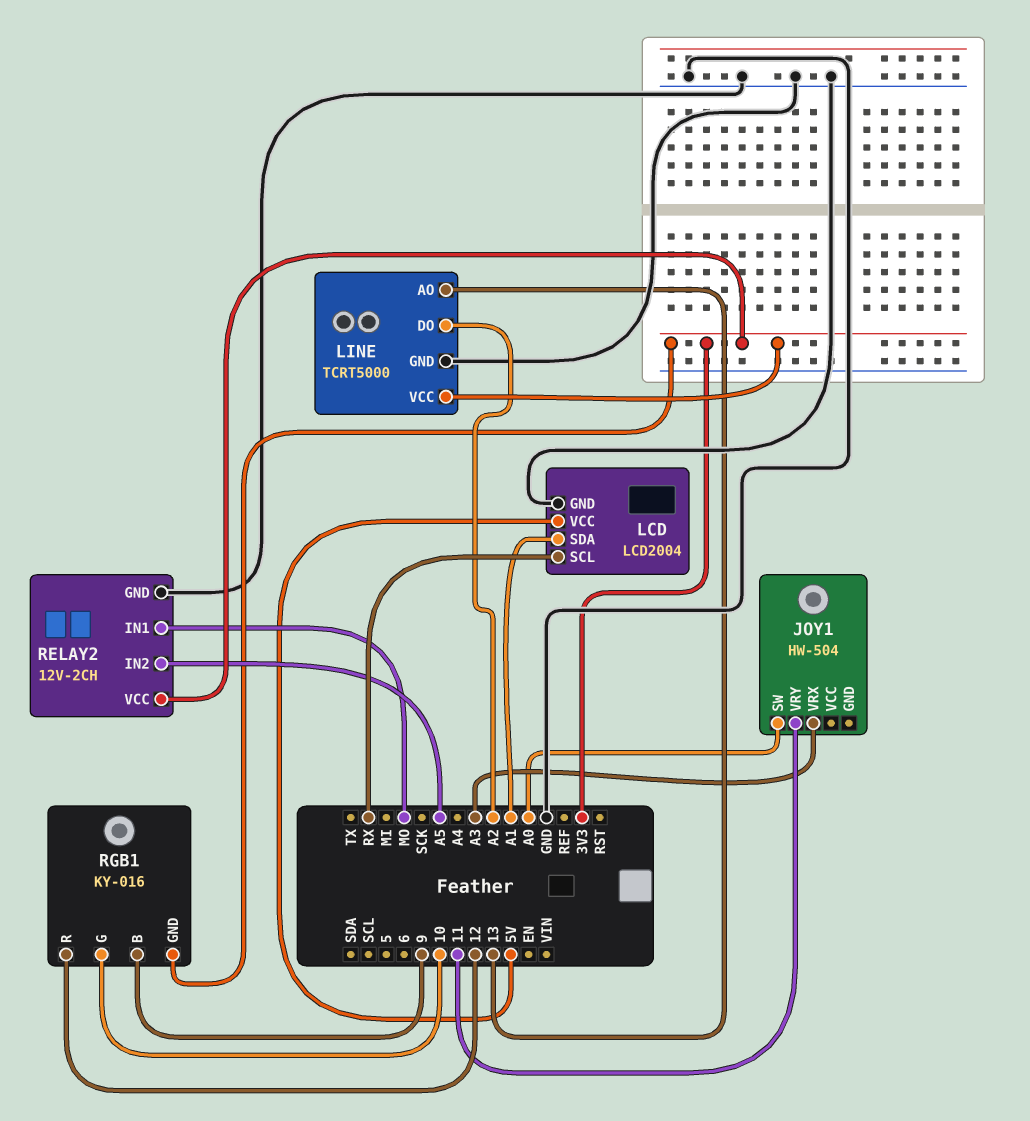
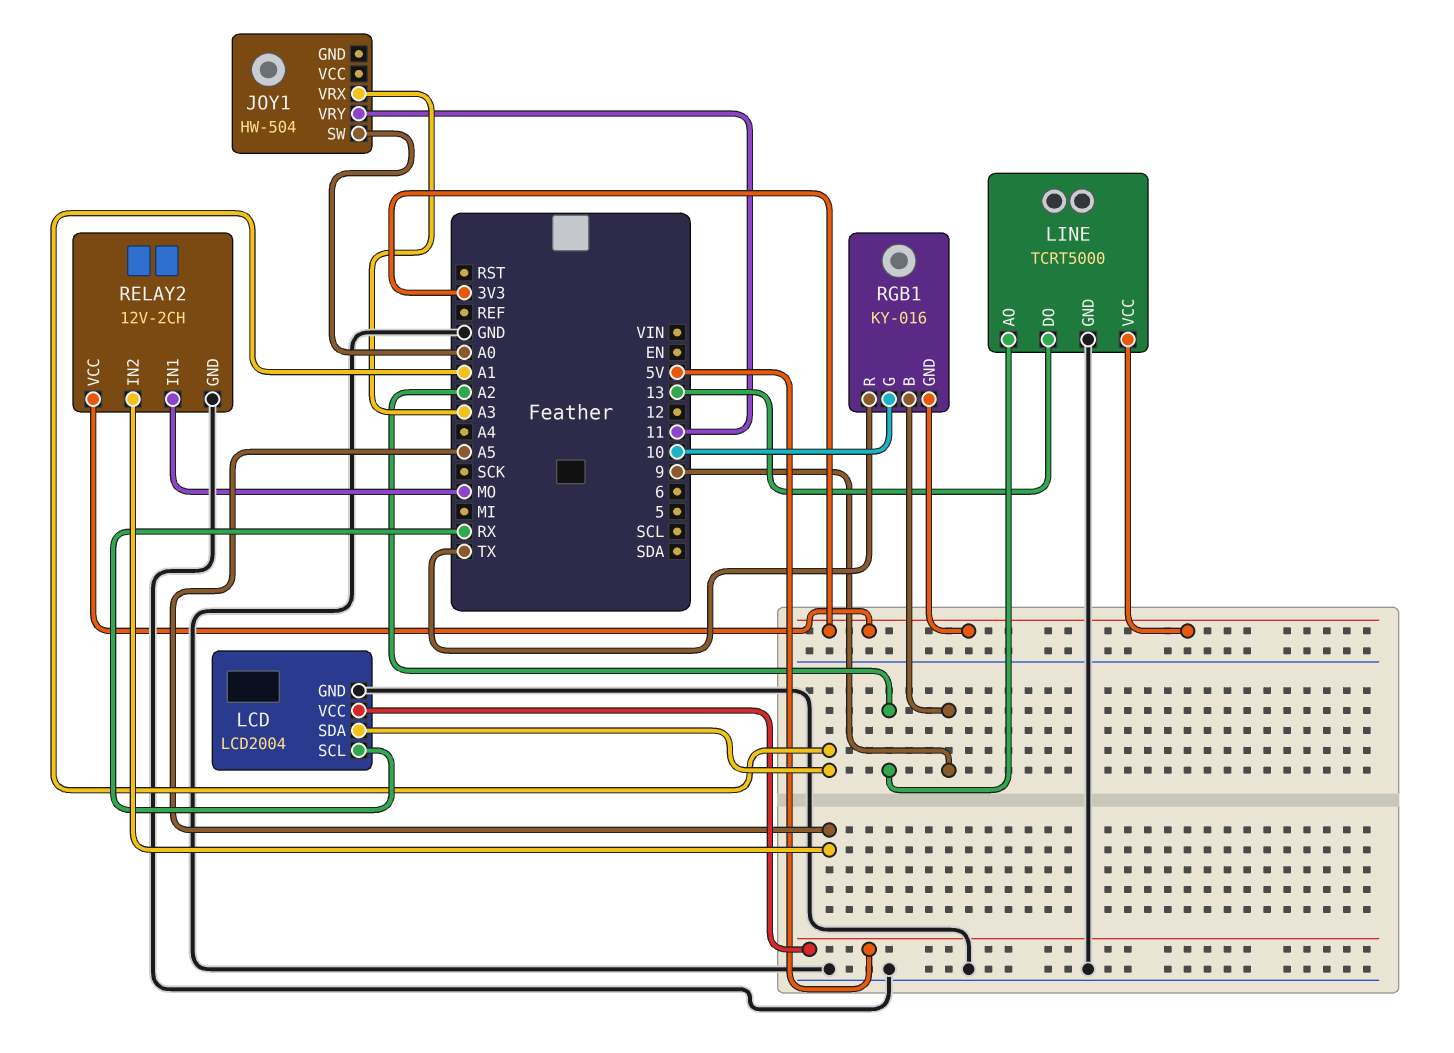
LINE pin AO: 13 -> A2
LINE pin DO: A2 -> 13
RGB1 pin R: 12 -> TX

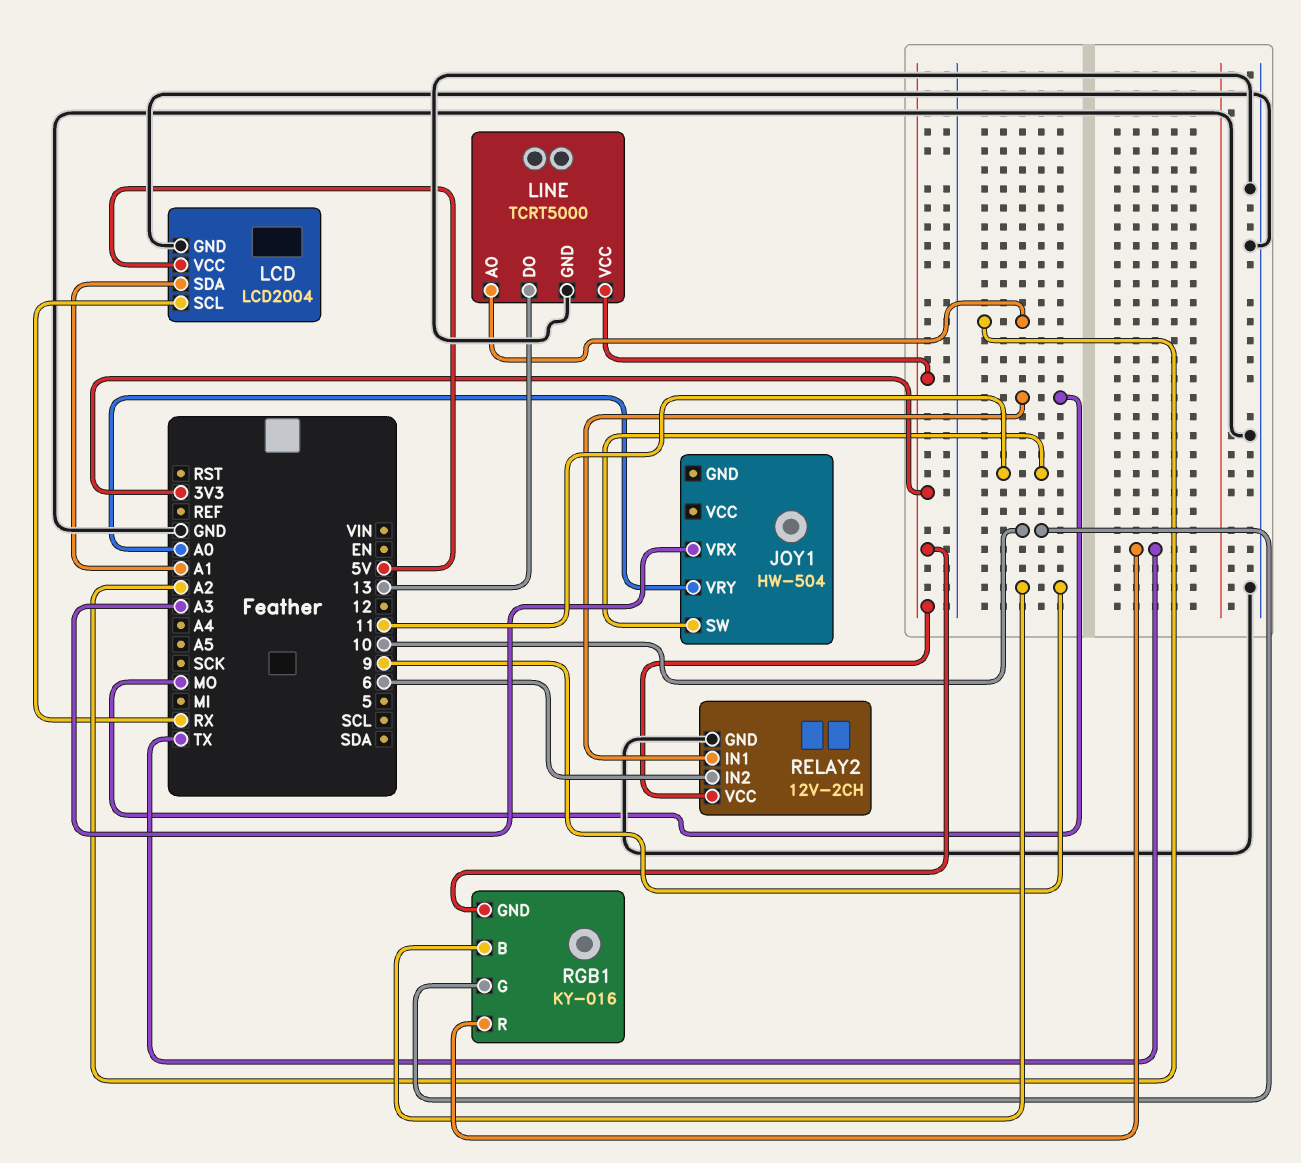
JOY1 pin SW: A0 -> 11
JOY1 pin VRY: 11 -> A0
RELAY2 pin IN2: A5 -> 6

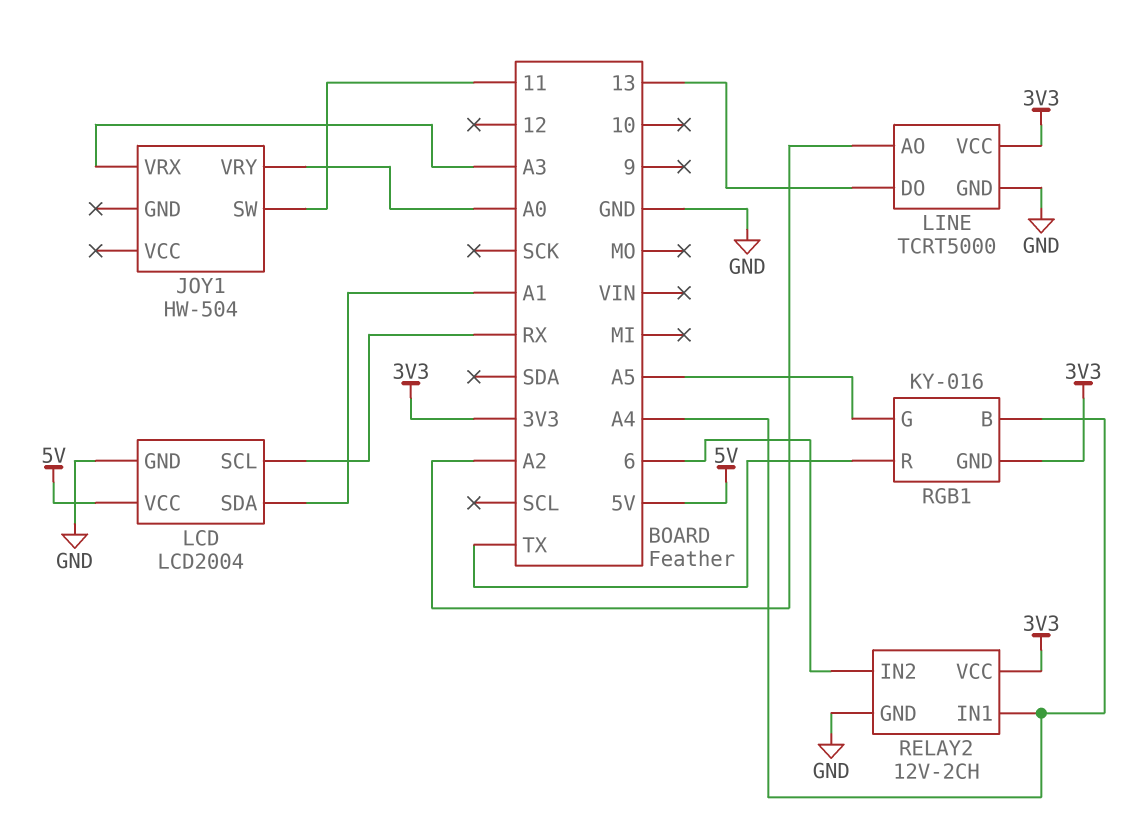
RELAY2 pin IN1: MO -> A4
RGB1 pin B: 9 -> A4
RGB1 pin G: 10 -> A5

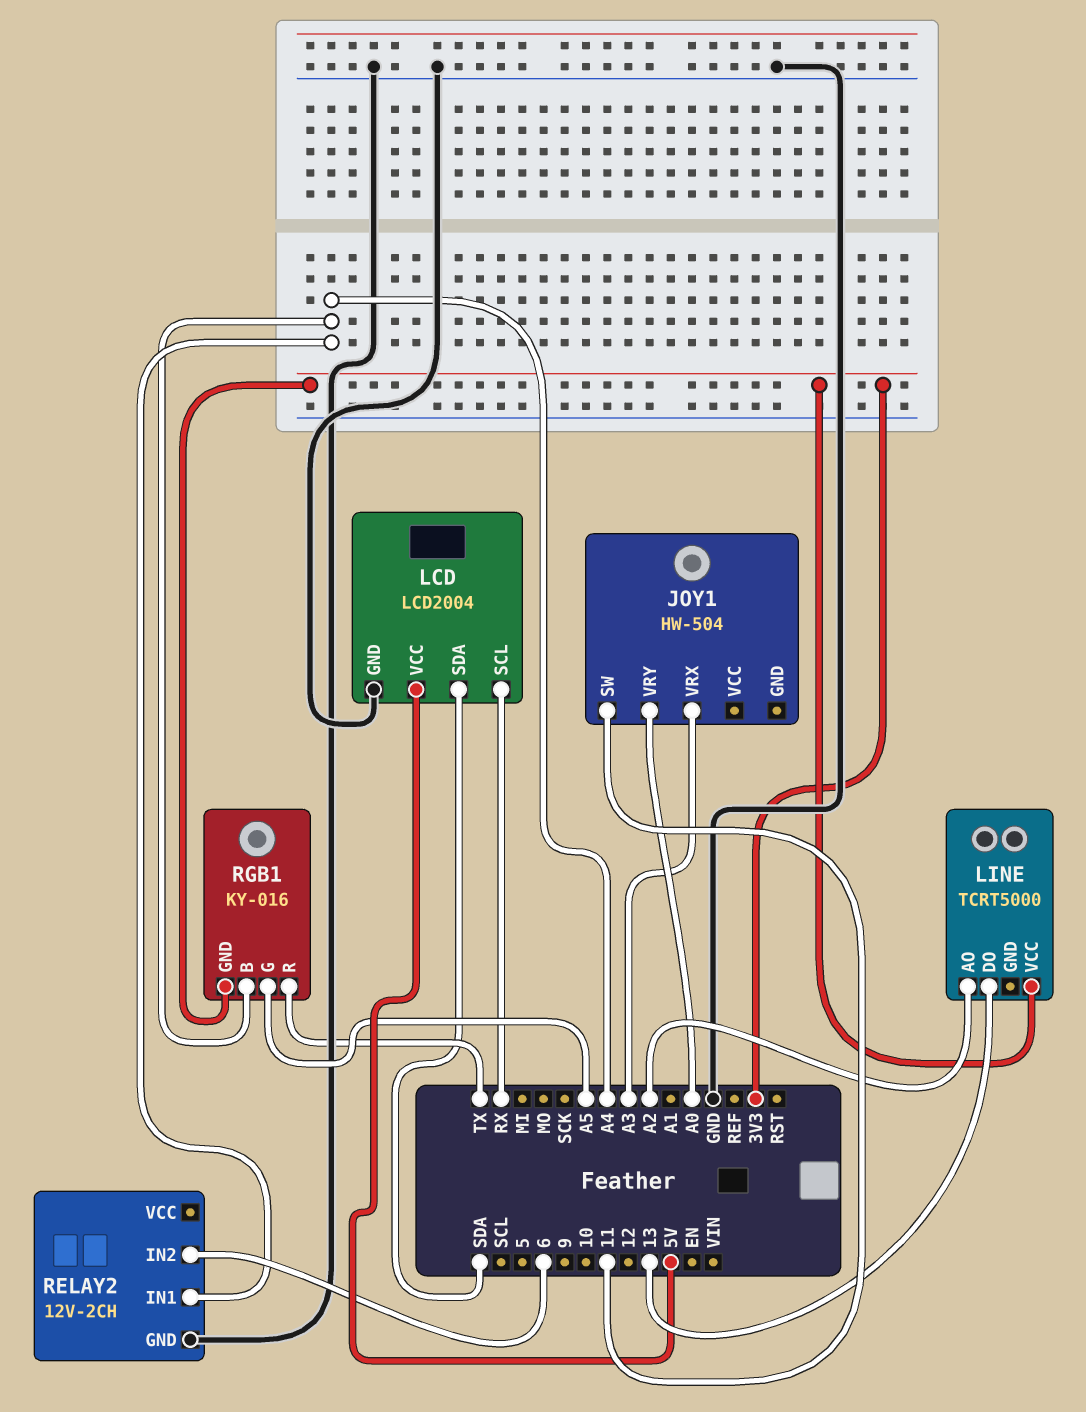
LCD pin SDA: A1 -> SDA
LINE pin GND: GND -> none
RELAY2 pin VCC: 3V3 -> none

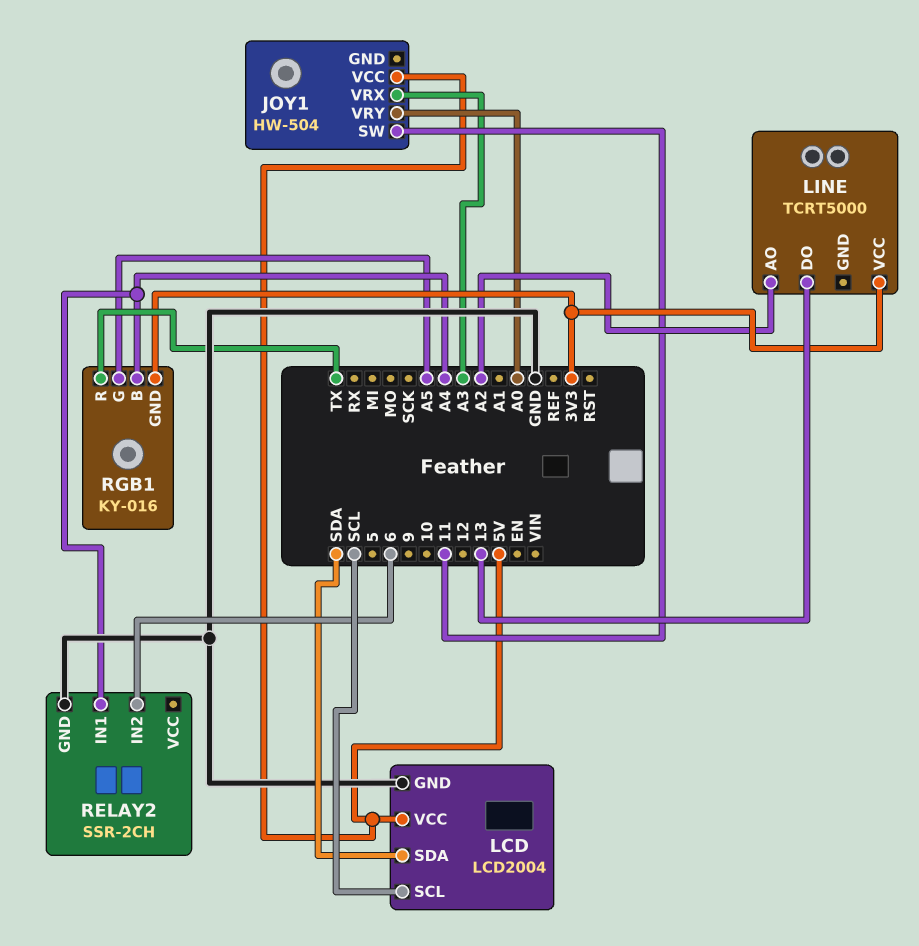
JOY1 pin VCC: none -> 5V
LCD pin SCL: RX -> SCL
RELAY2: 12V-2CH -> SSR-2CH

